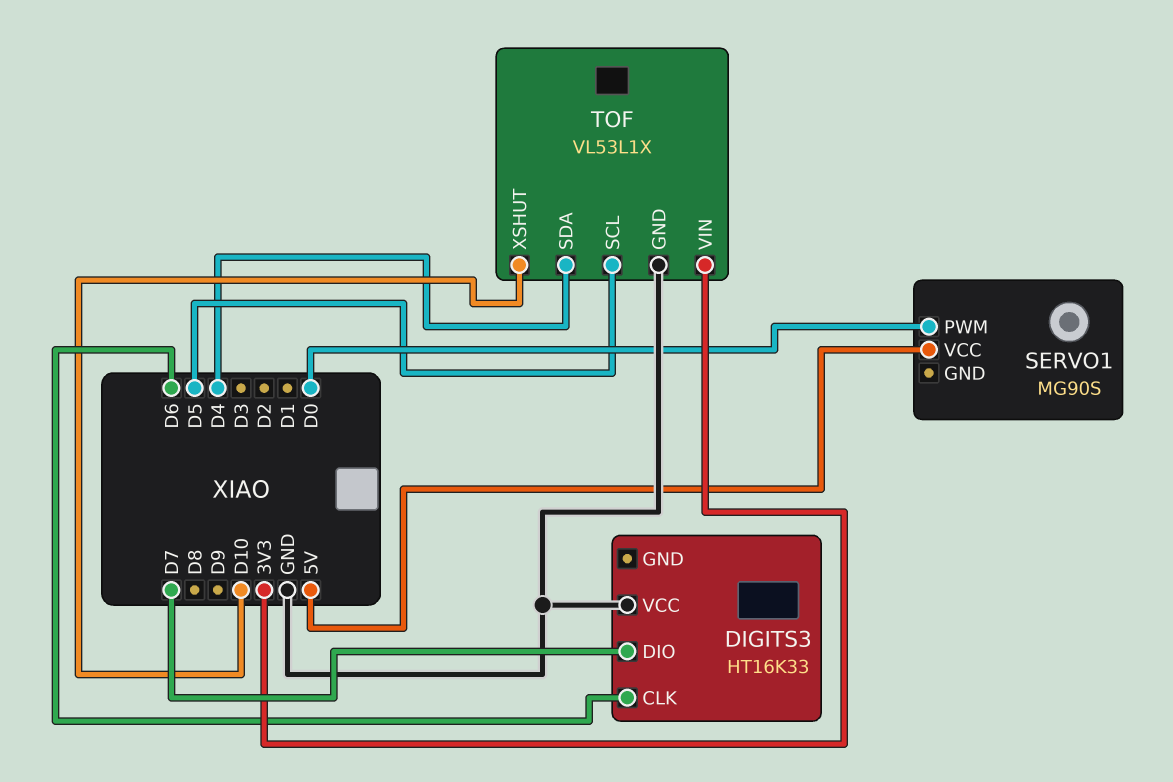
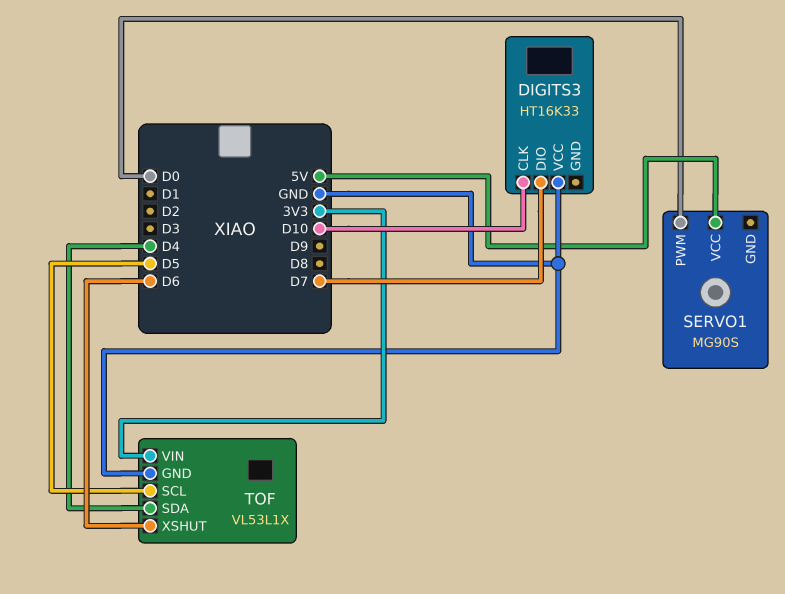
DIGITS3 pin CLK: D6 -> D10
TOF pin XSHUT: D10 -> D6

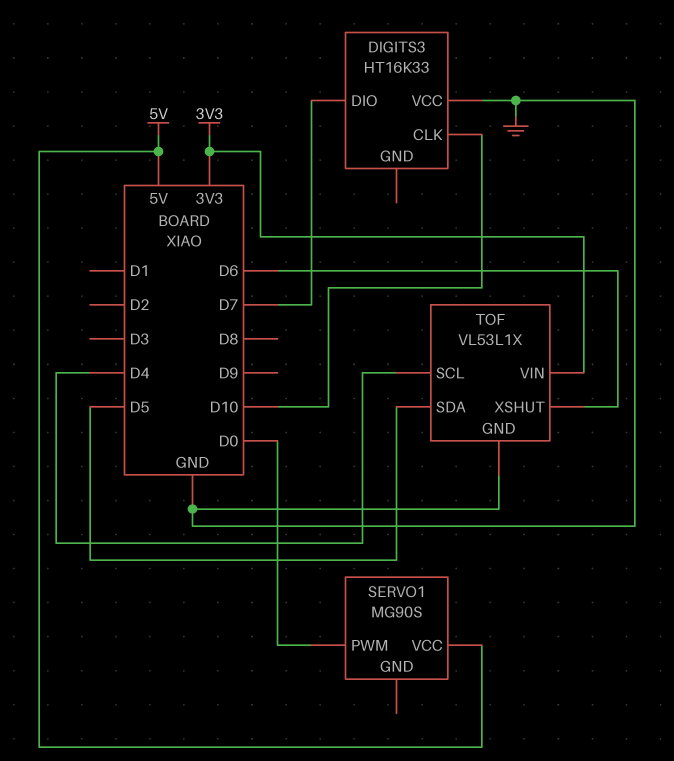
TOF pin SCL: D5 -> D4
TOF pin SDA: D4 -> D5

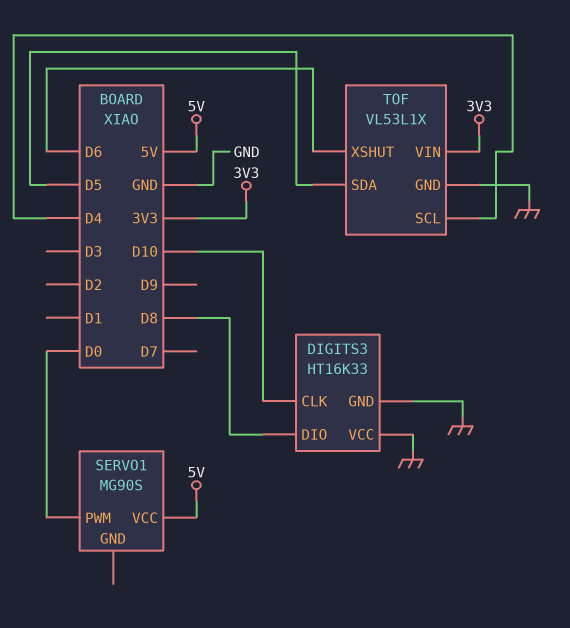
DIGITS3 pin DIO: D7 -> D8
DIGITS3 pin GND: none -> GND

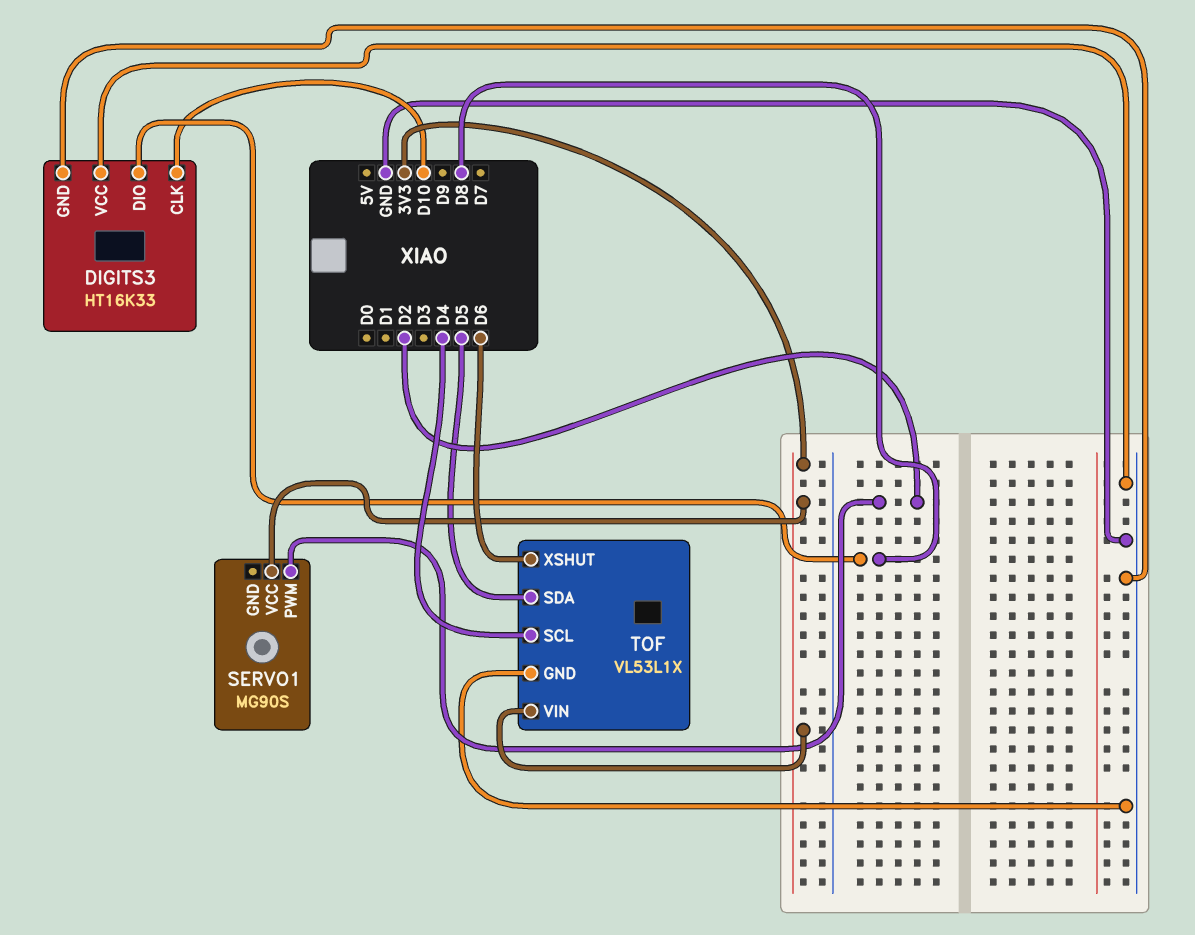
SERVO1 pin PWM: D0 -> D2
SERVO1 pin VCC: 5V -> 3V3

